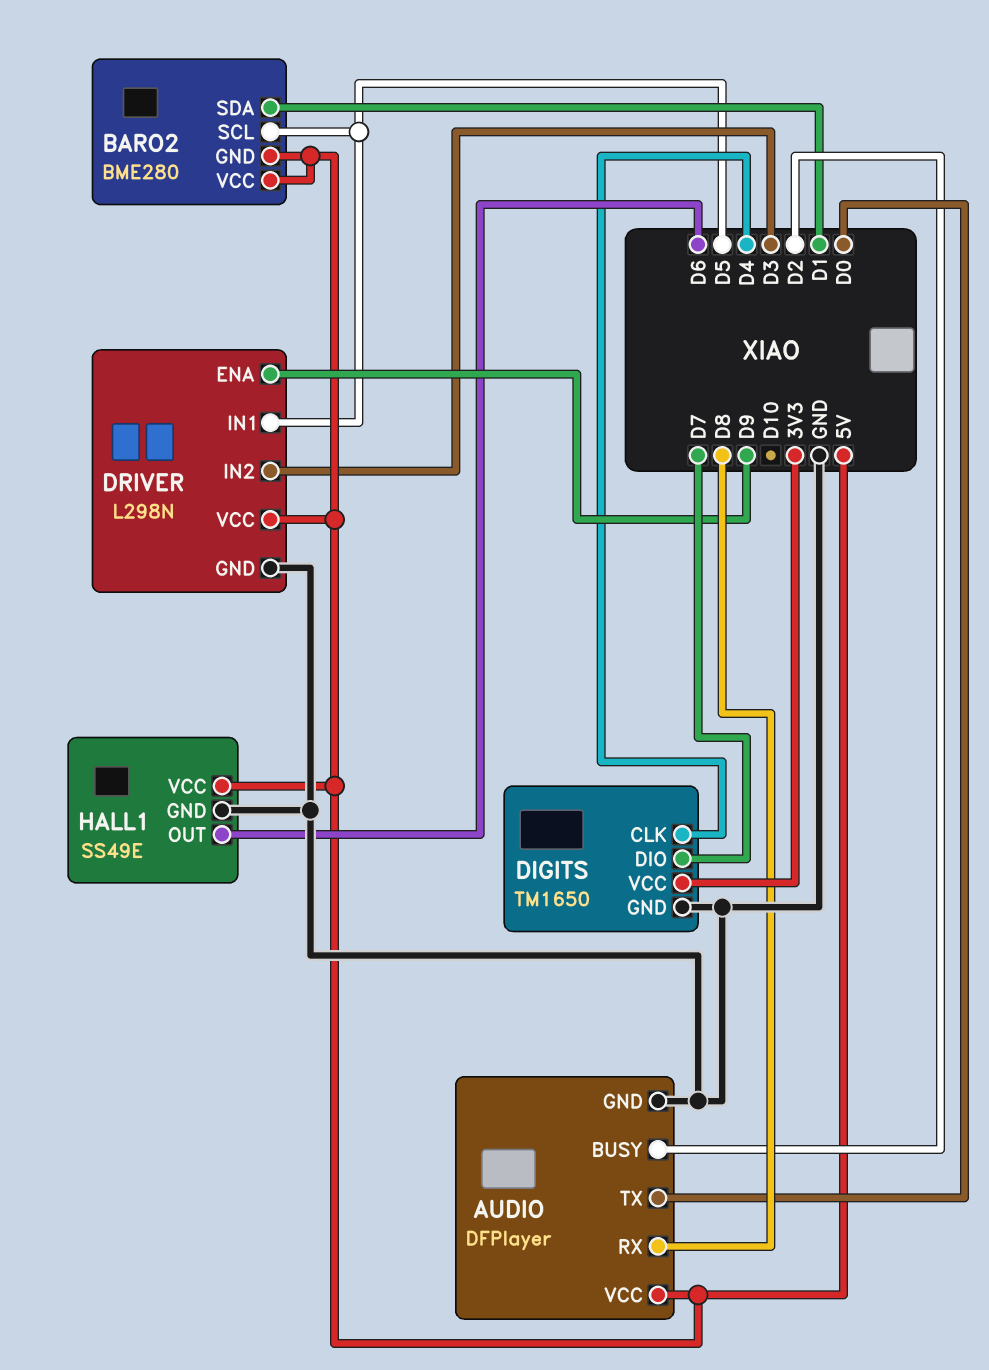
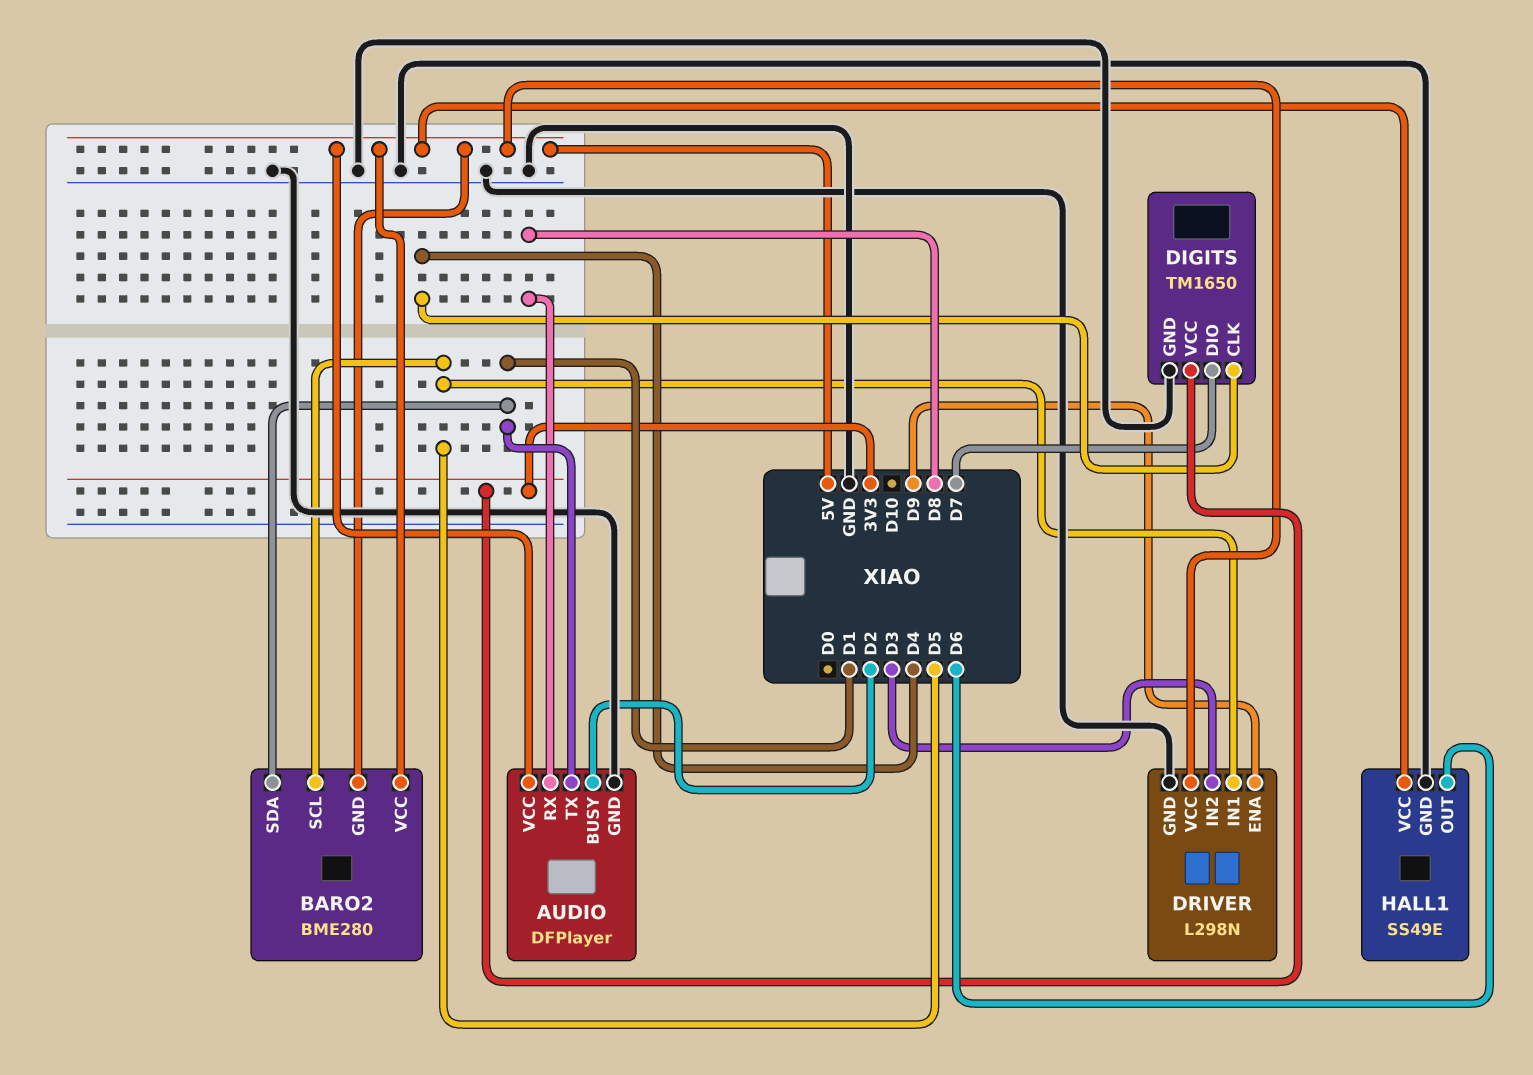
AUDIO pin TX: D0 -> D1

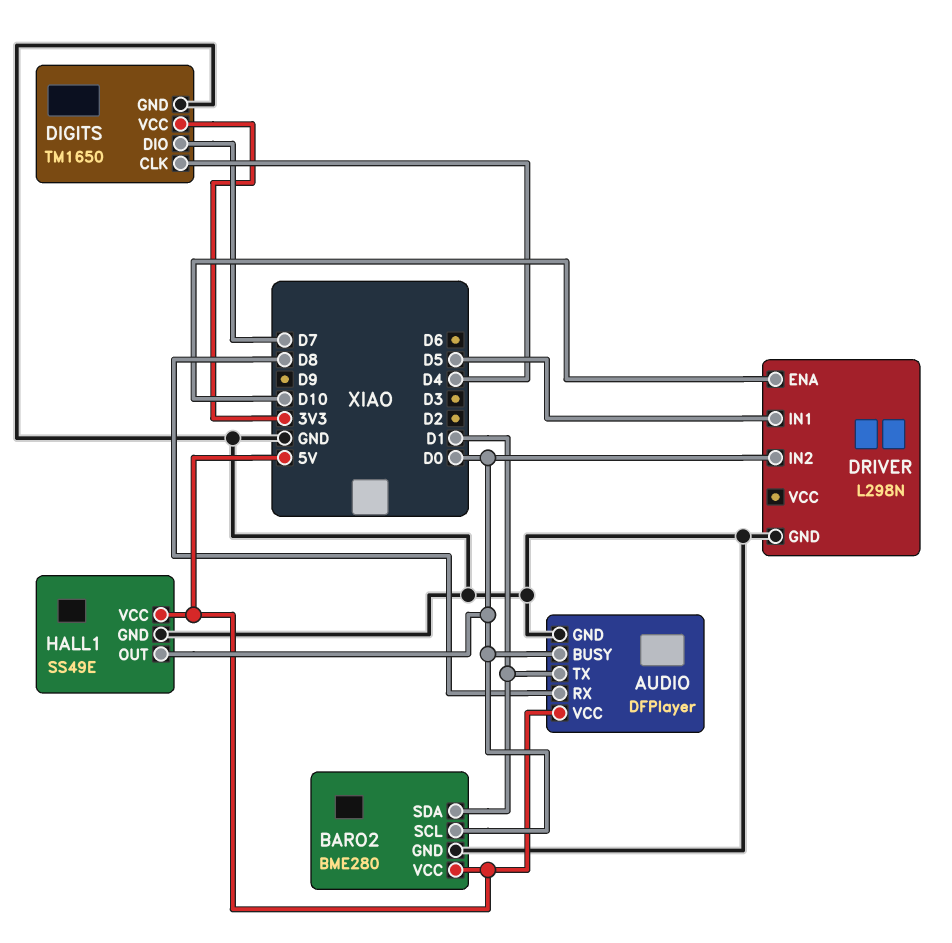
AUDIO pin BUSY: D2 -> D0
BARO2 pin GND: 5V -> GND
BARO2 pin SCL: D5 -> D0
DRIVER pin ENA: D9 -> D10
DRIVER pin IN2: D3 -> D0
DRIVER pin VCC: 5V -> none
HALL1 pin OUT: D6 -> D0

